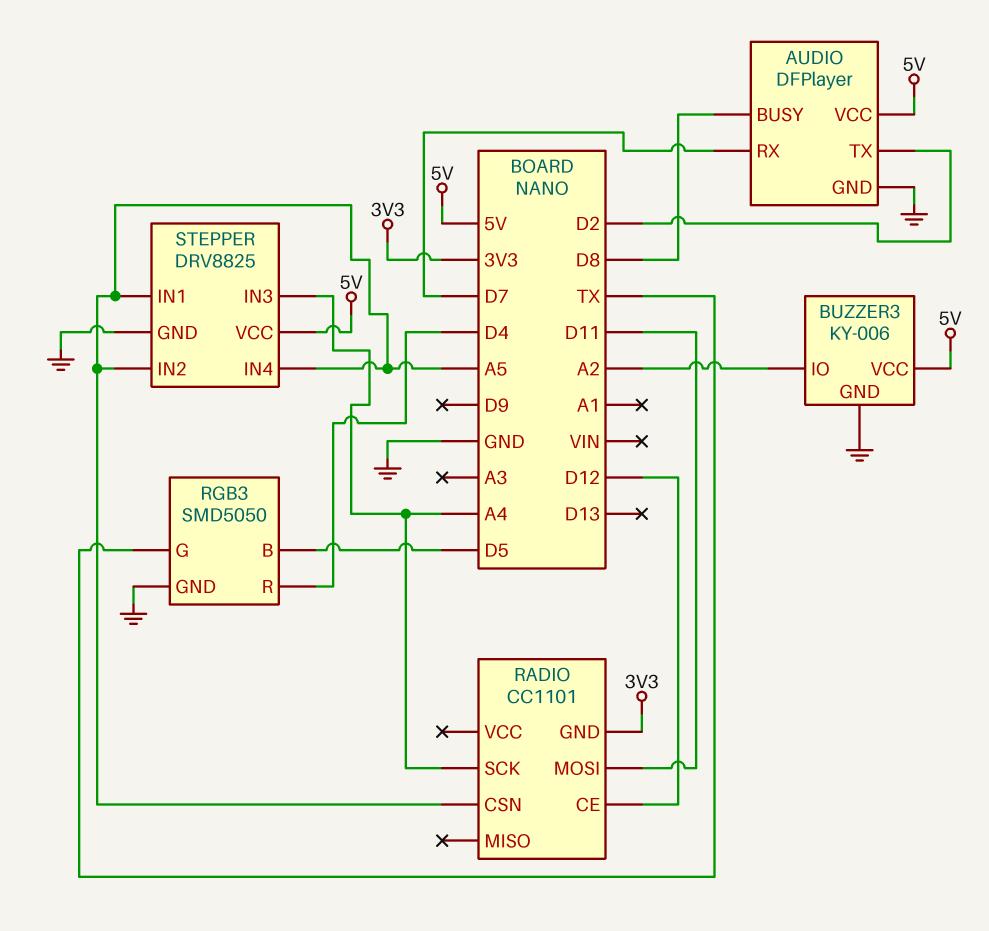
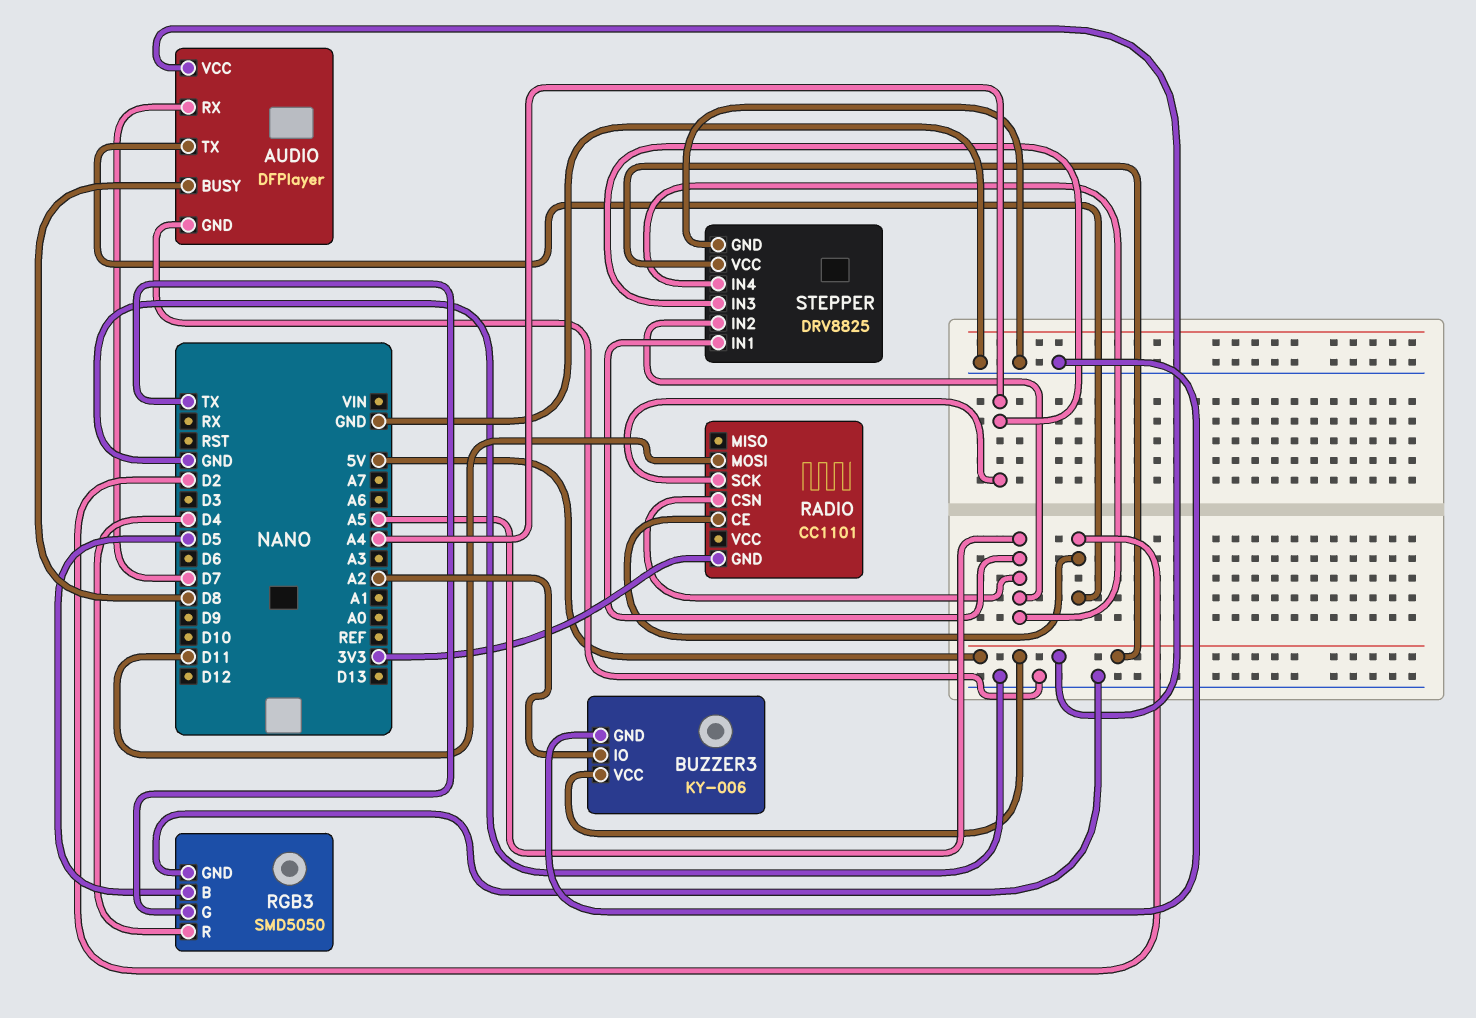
RADIO pin CE: D12 -> D2

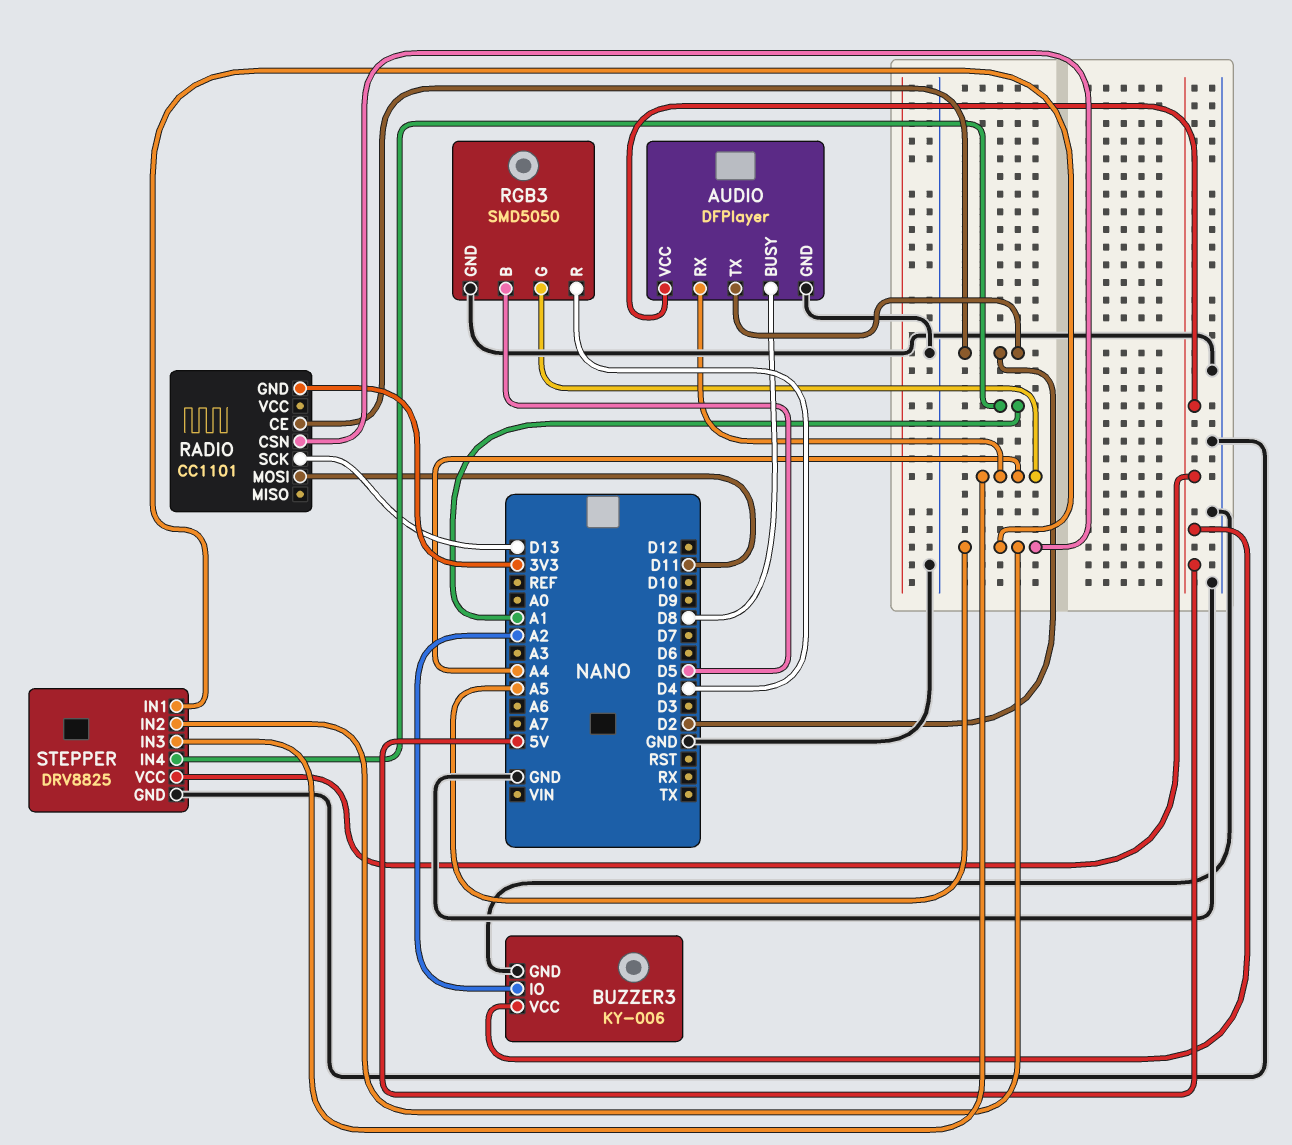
AUDIO pin RX: D7 -> A4
RADIO pin SCK: A4 -> D13
RGB3 pin G: TX -> A4
STEPPER pin IN4: A5 -> A1

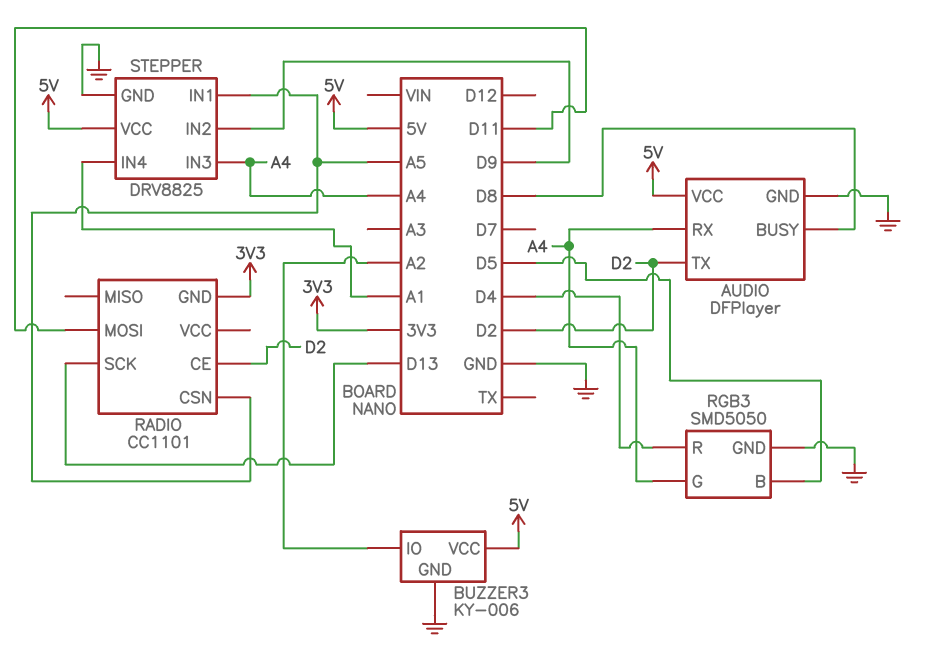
STEPPER pin IN2: A5 -> D9

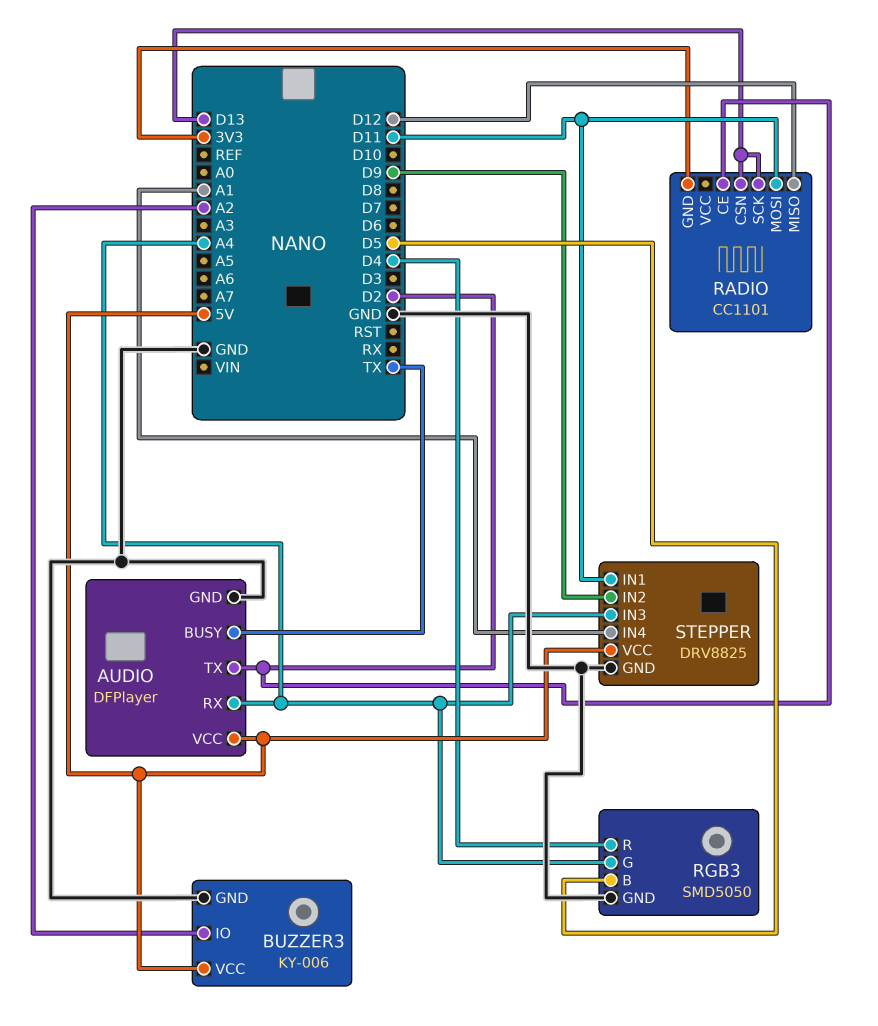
AUDIO pin BUSY: D8 -> TX
RADIO pin CSN: A5 -> D13
RADIO pin MISO: none -> D12
STEPPER pin IN1: A5 -> D11

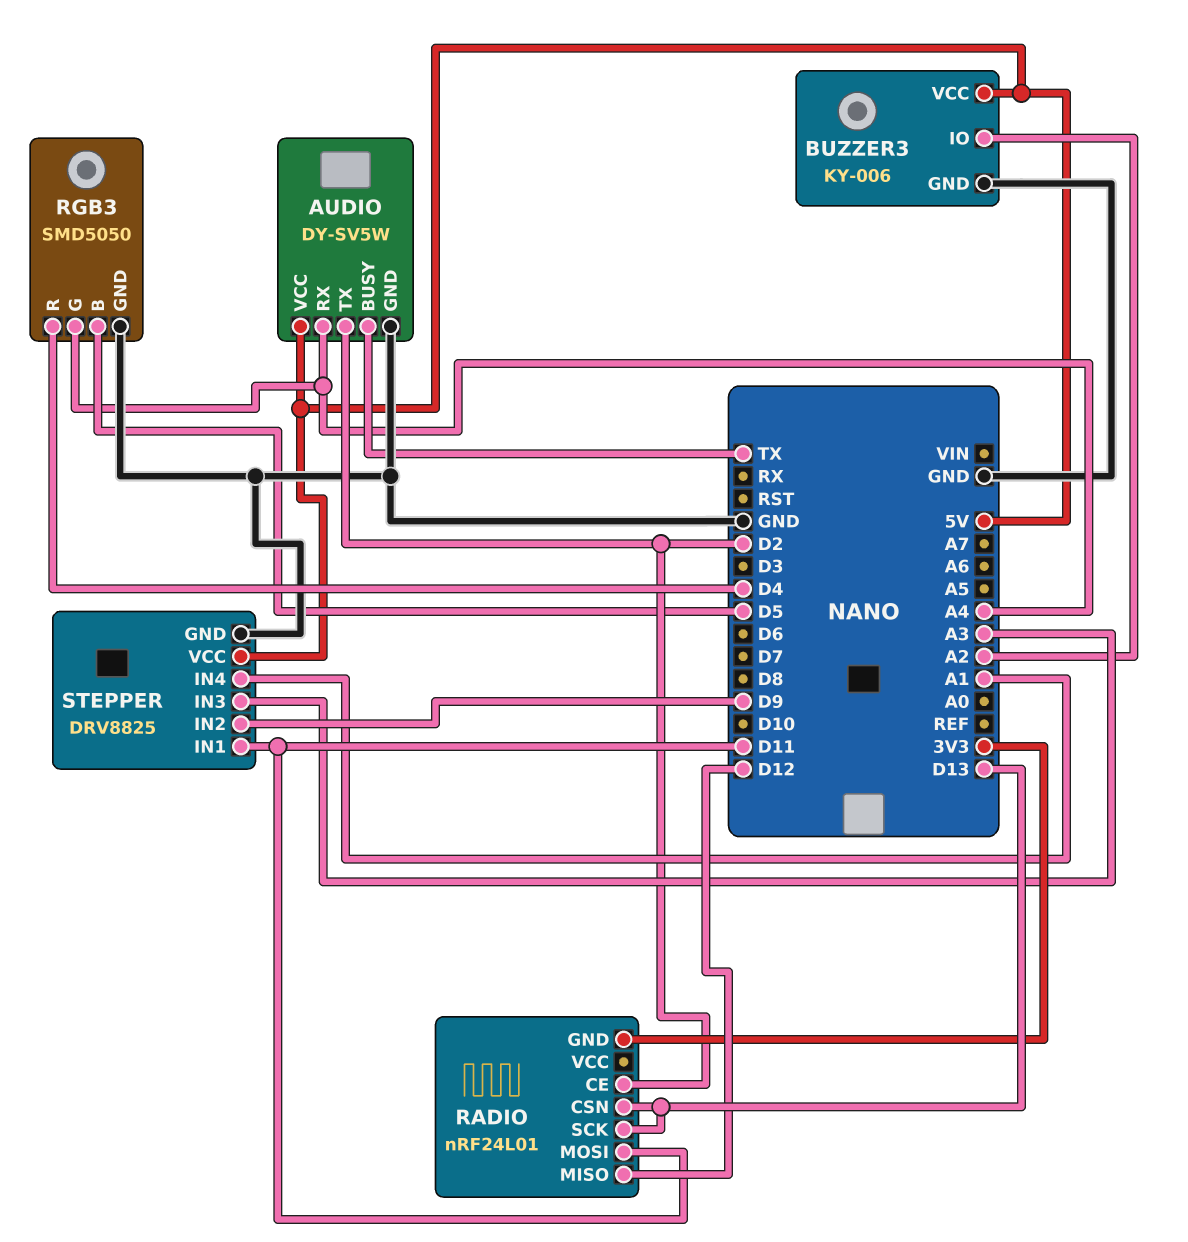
AUDIO: DFPlayer -> DY-SV5W
RADIO: CC1101 -> nRF24L01
STEPPER pin IN3: A4 -> A3

